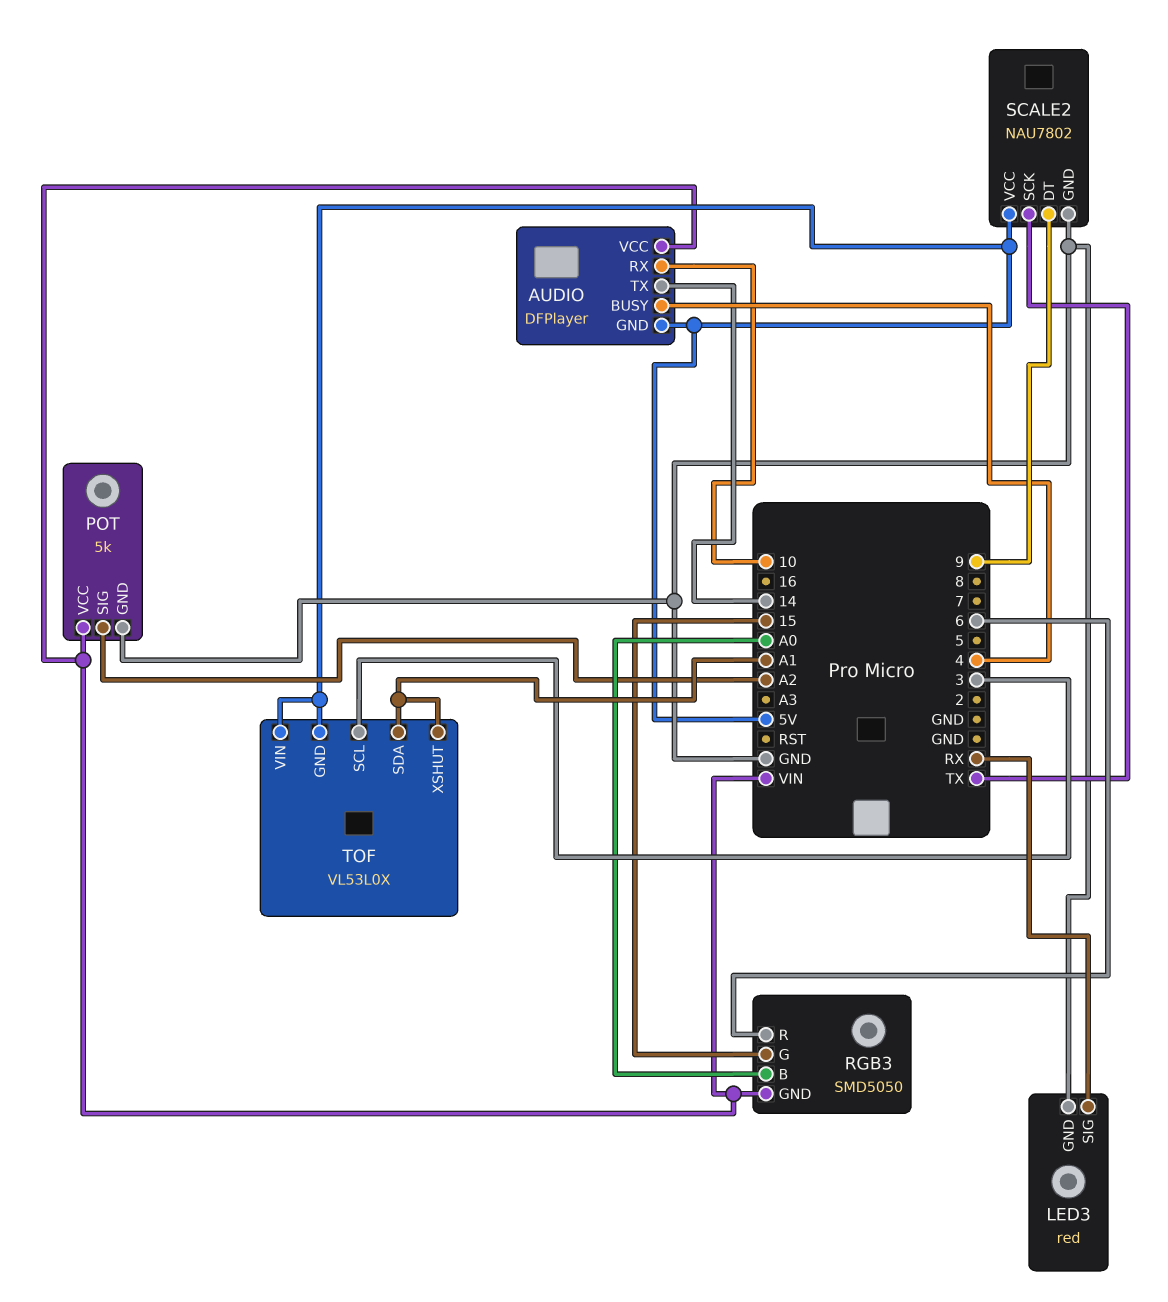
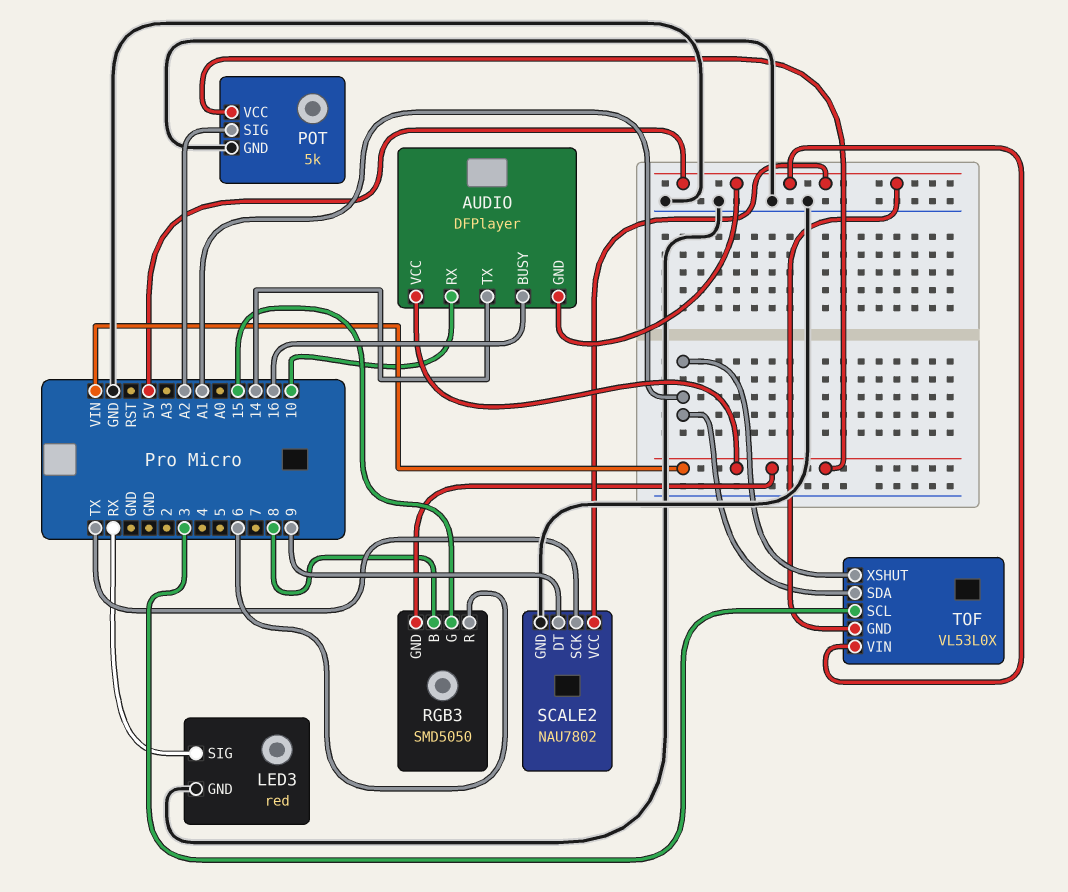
AUDIO pin BUSY: 4 -> 16
RGB3 pin B: A0 -> 8

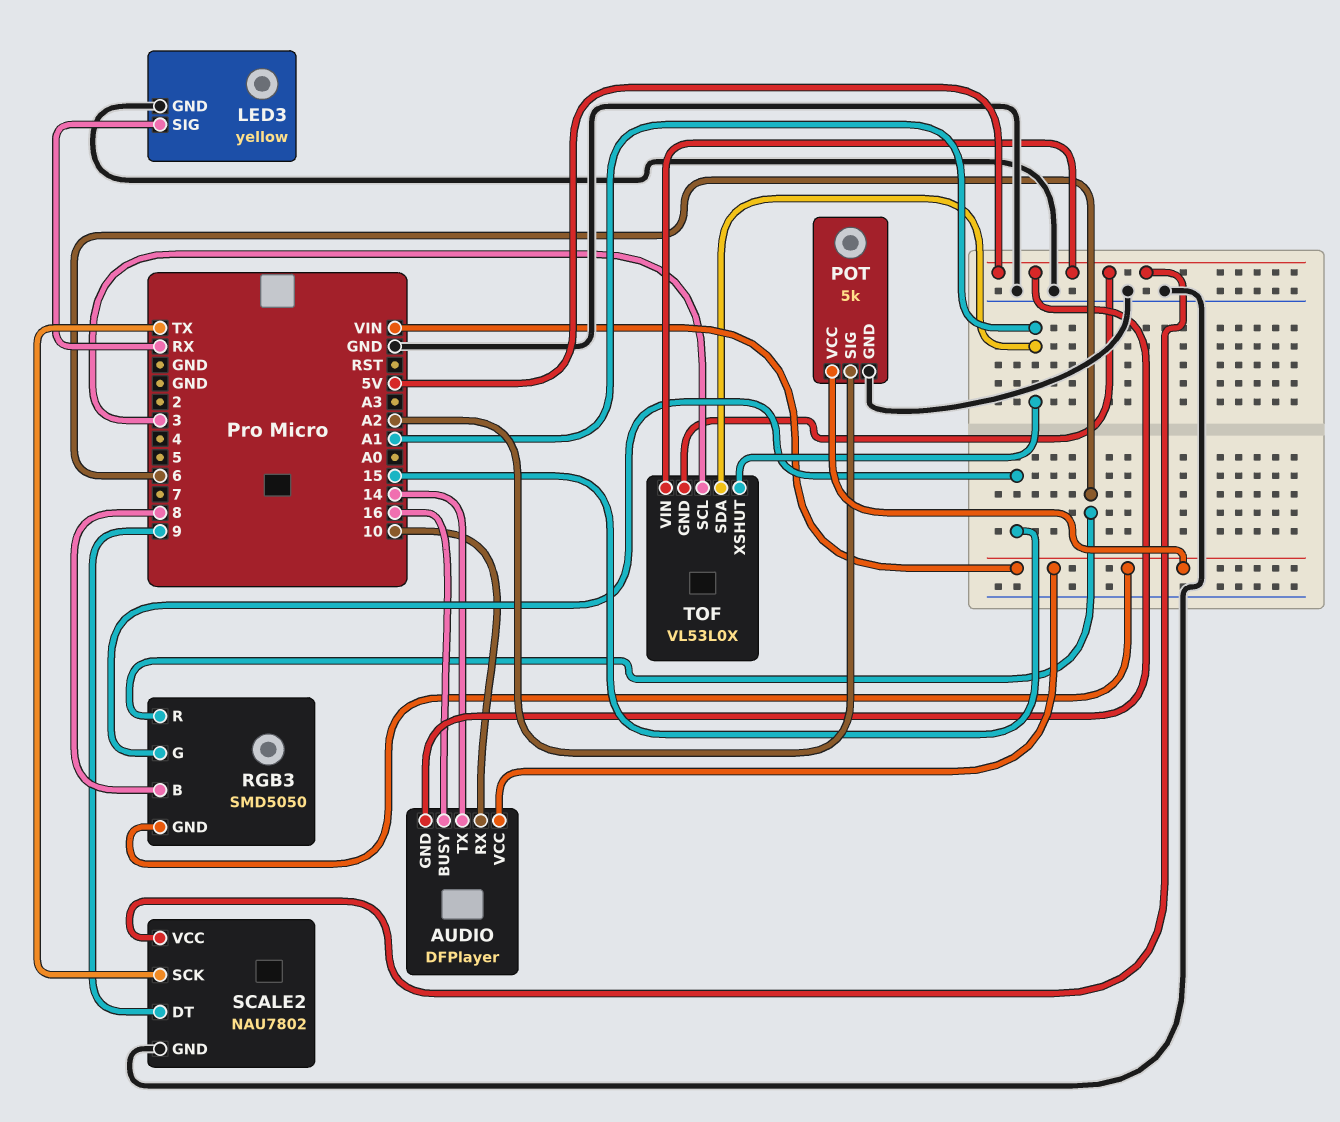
LED3: red -> yellow

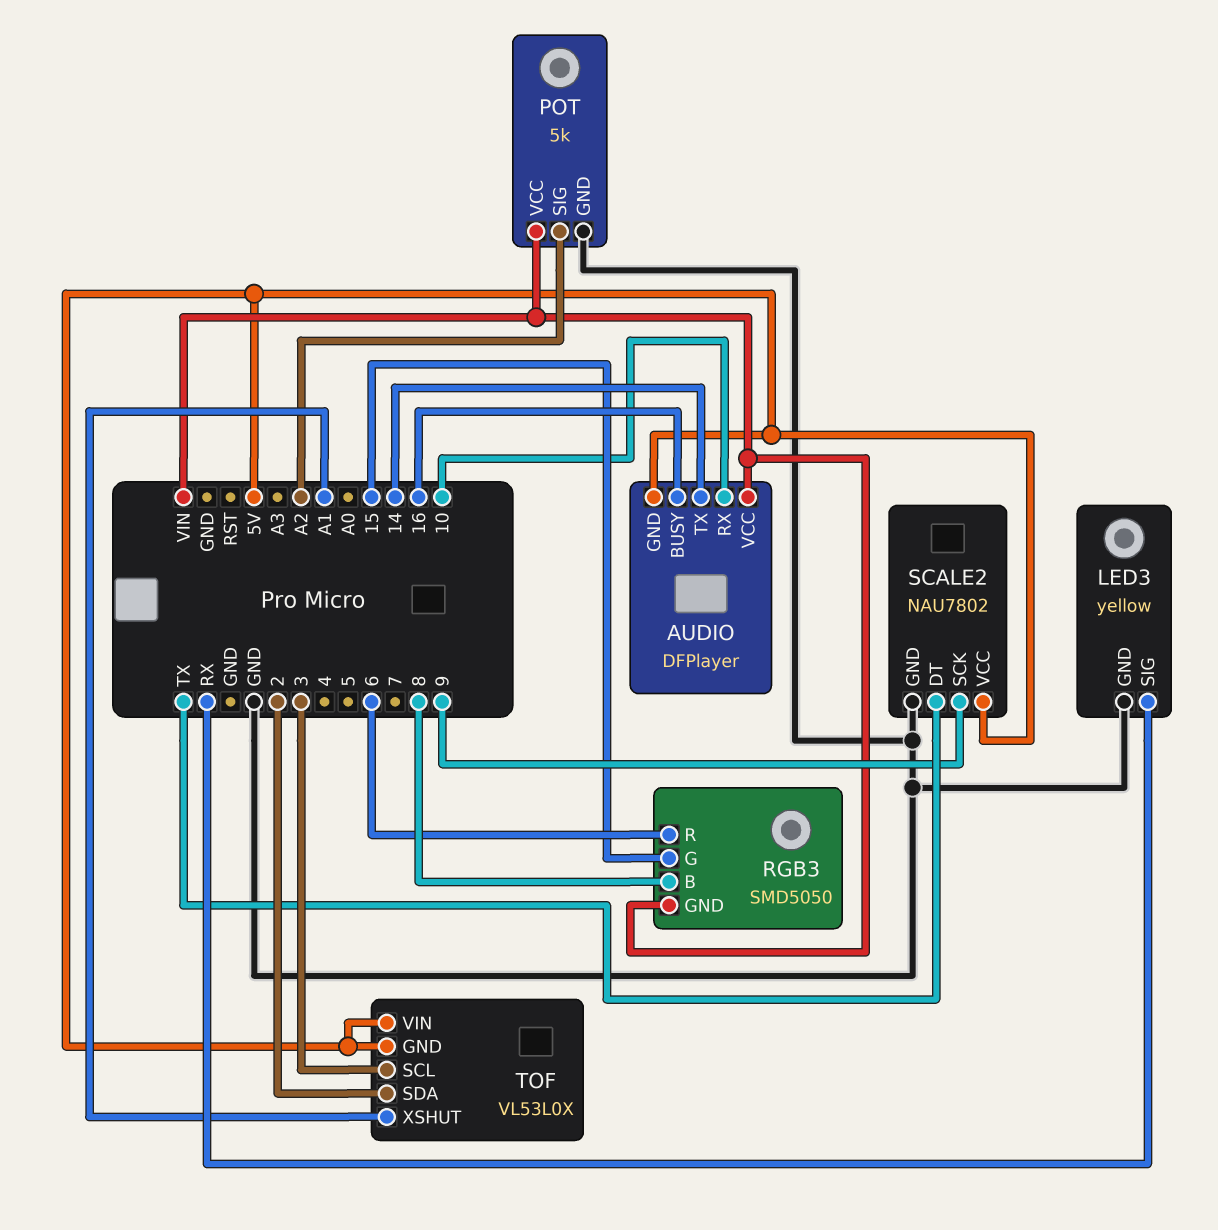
SCALE2 pin DT: 9 -> TX
SCALE2 pin SCK: TX -> 9
TOF pin SDA: A1 -> 2

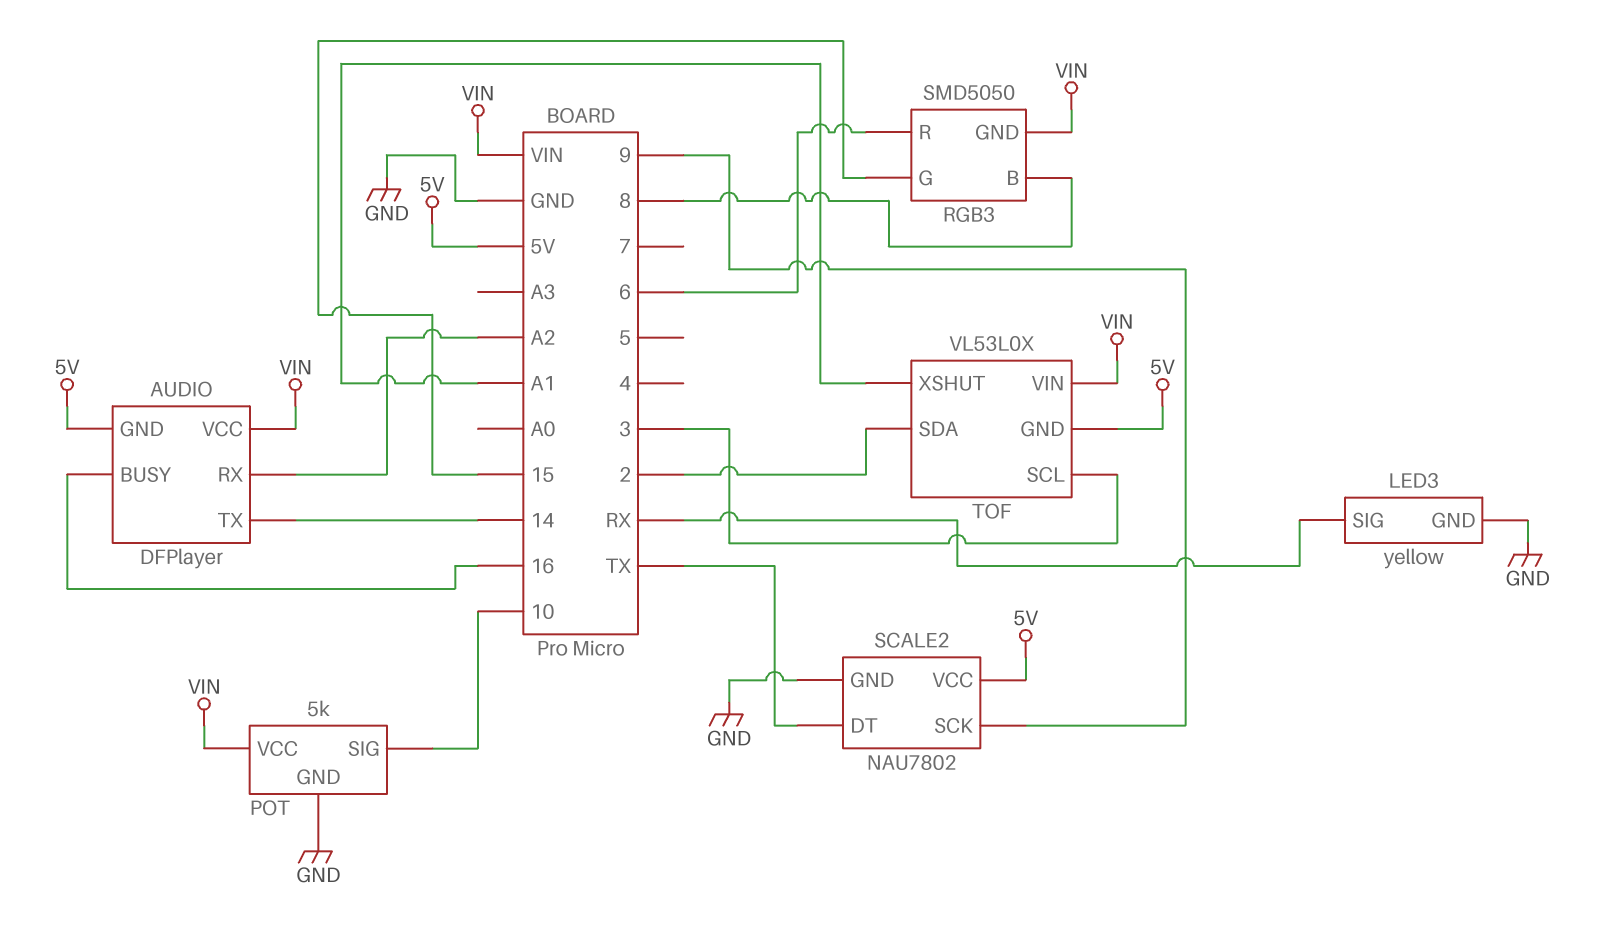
AUDIO pin RX: 10 -> A2
POT pin SIG: A2 -> 10
TOF pin VIN: 5V -> VIN

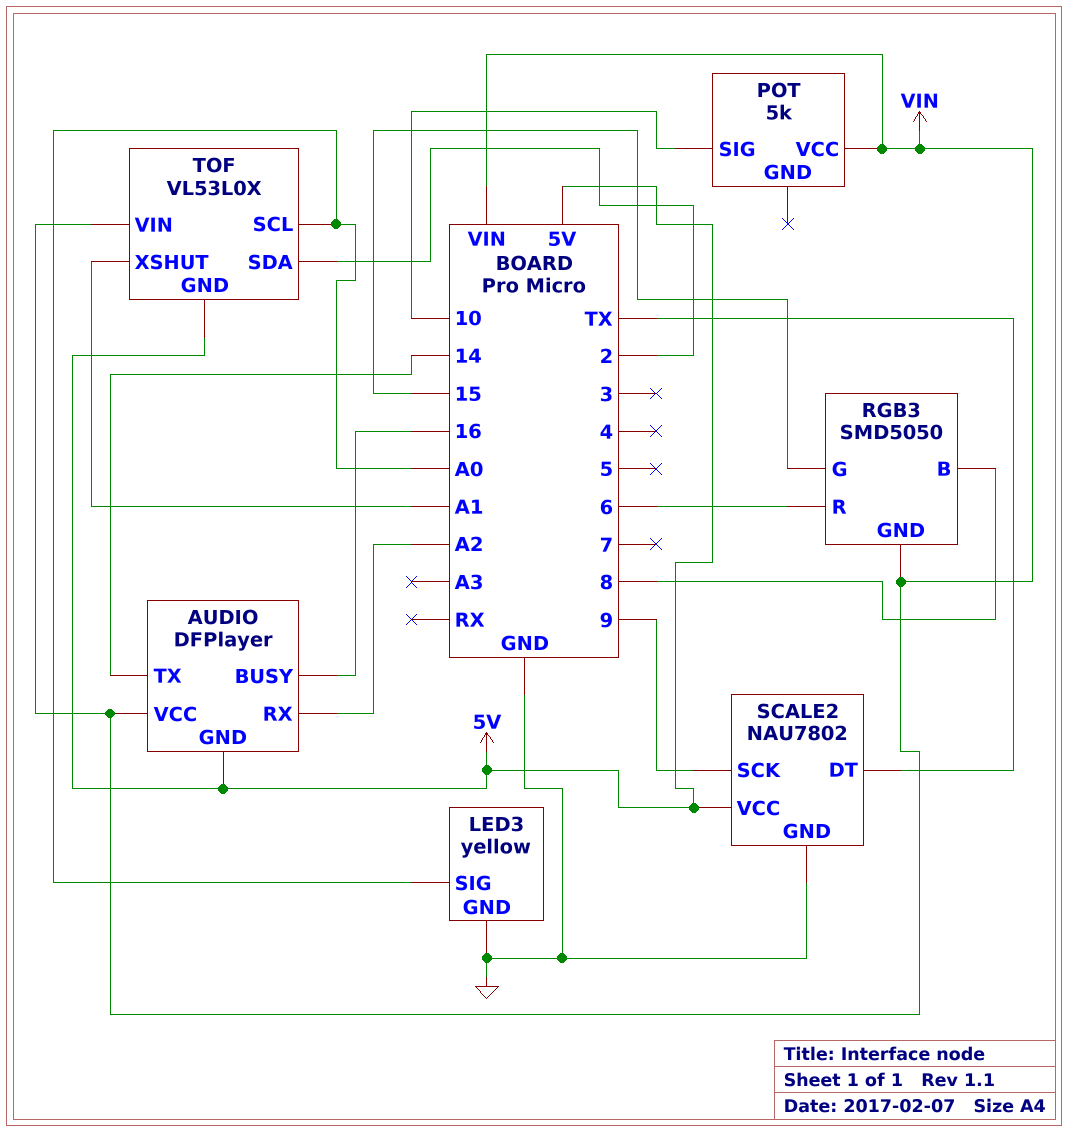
LED3 pin SIG: RX -> A0
POT pin GND: GND -> none
TOF pin SCL: 3 -> A0

